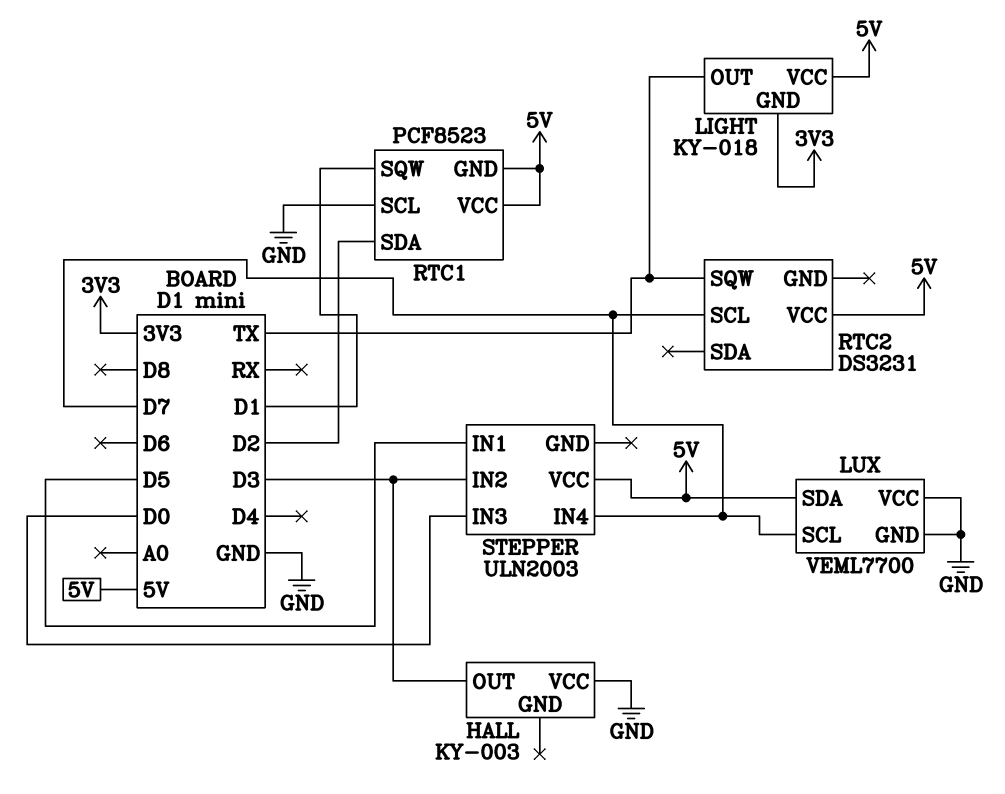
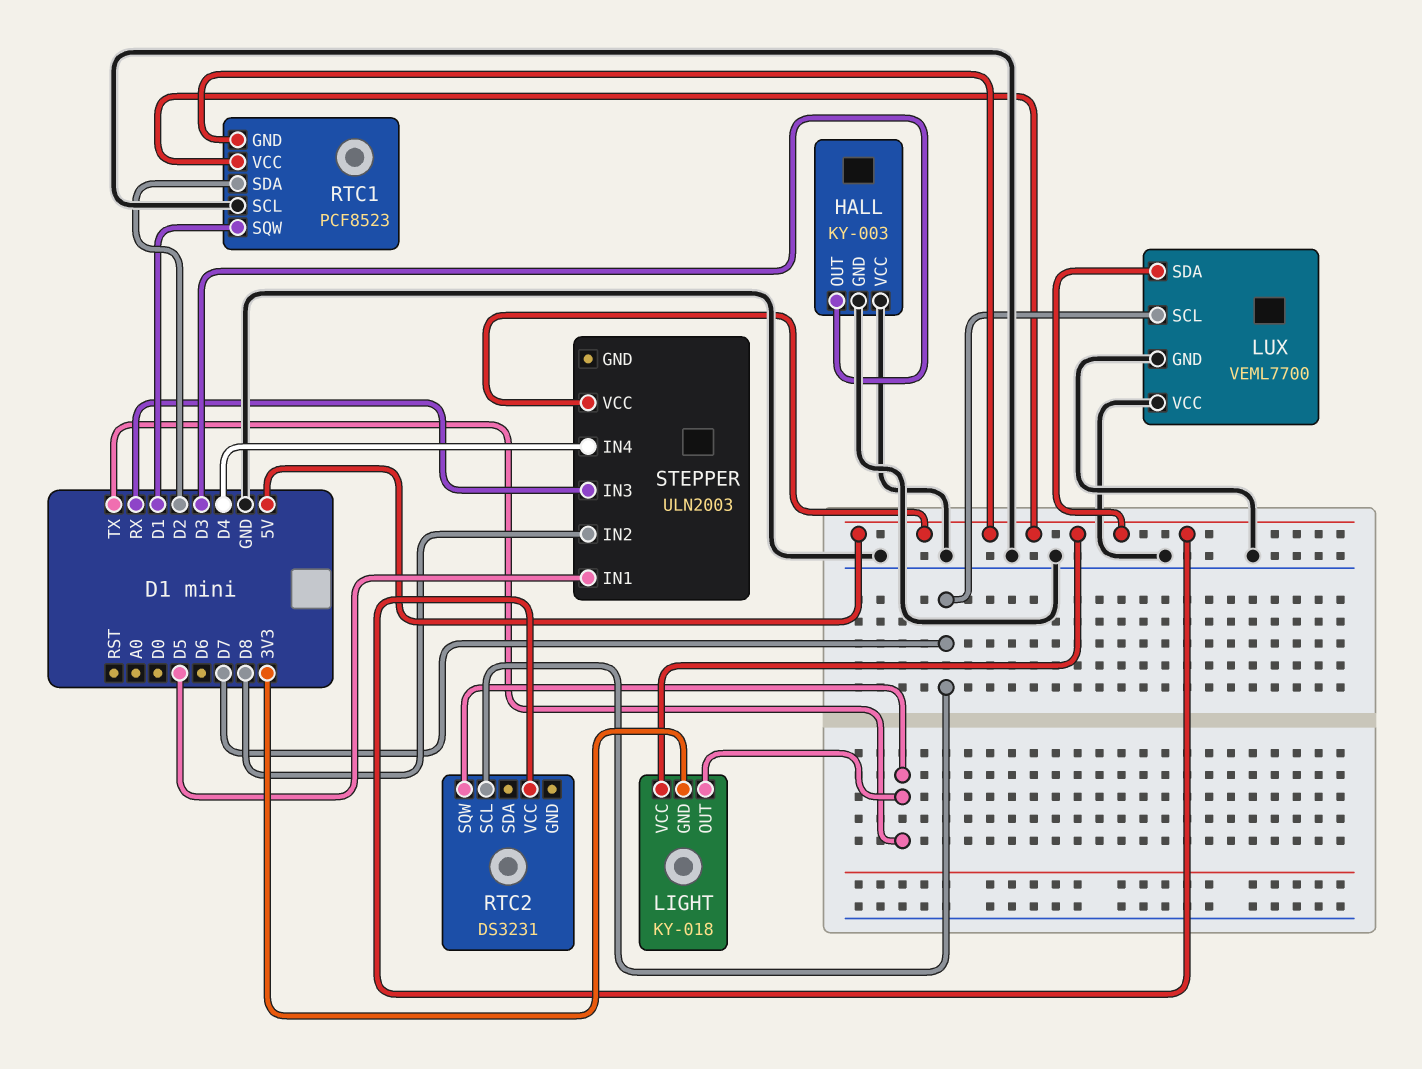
HALL pin GND: none -> GND
STEPPER pin IN2: D3 -> D8
STEPPER pin IN3: D0 -> RX
STEPPER pin IN4: D7 -> D4

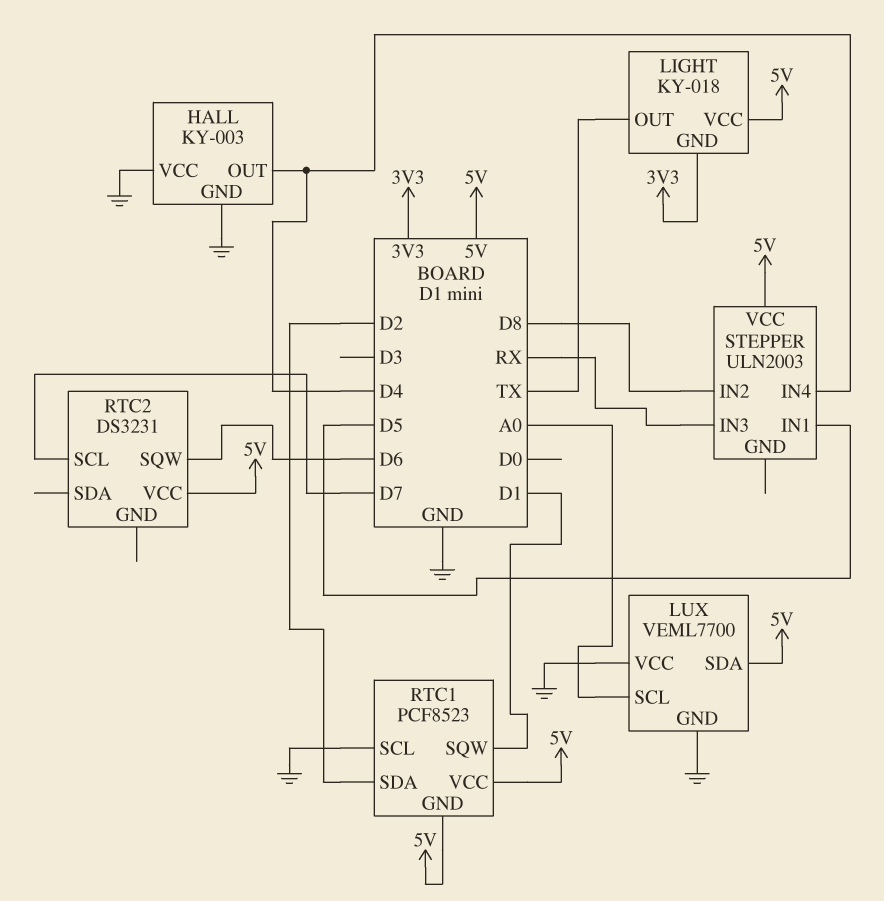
HALL pin OUT: D3 -> D4
LUX pin SCL: D7 -> A0
RTC2 pin SQW: TX -> D6

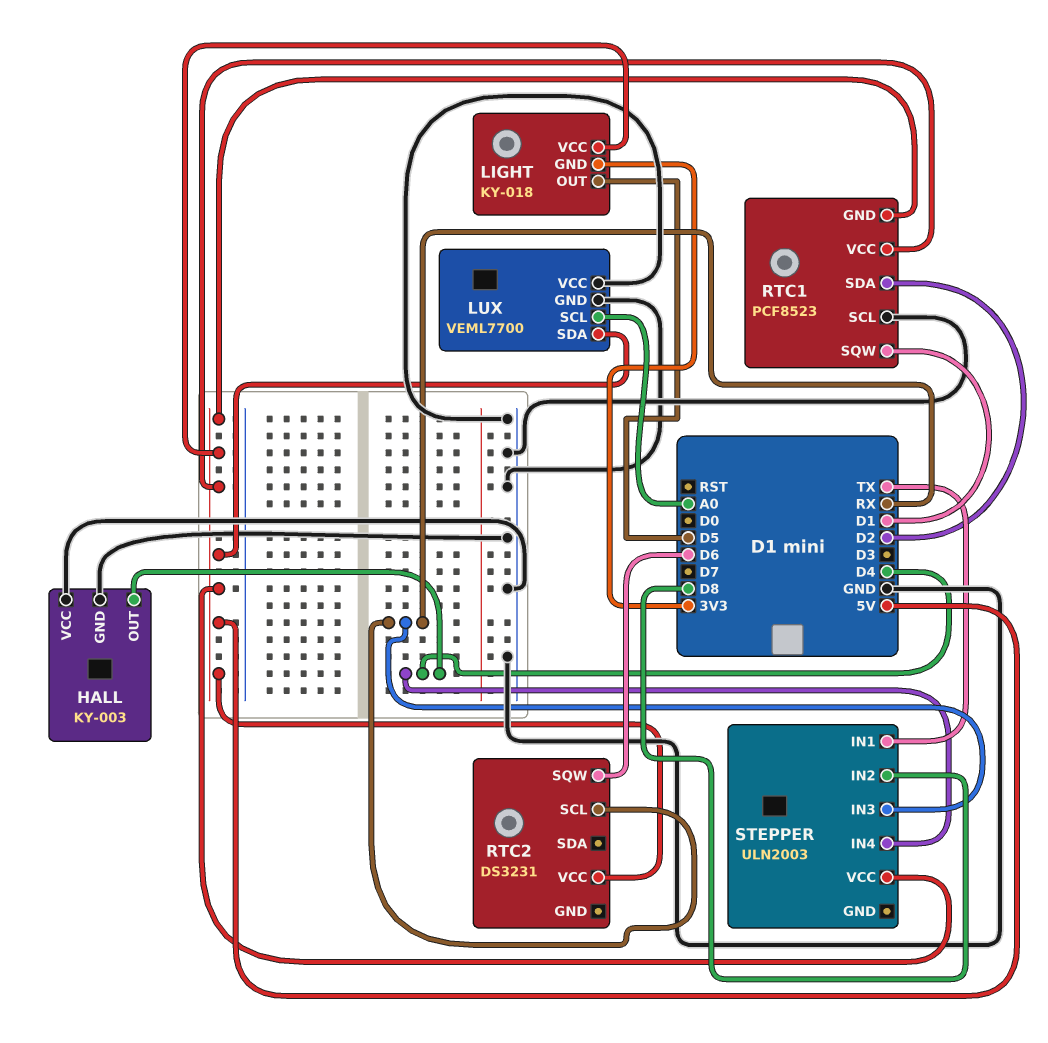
LIGHT pin OUT: TX -> D5
RTC2 pin SCL: D7 -> RX
STEPPER pin IN1: D5 -> TX

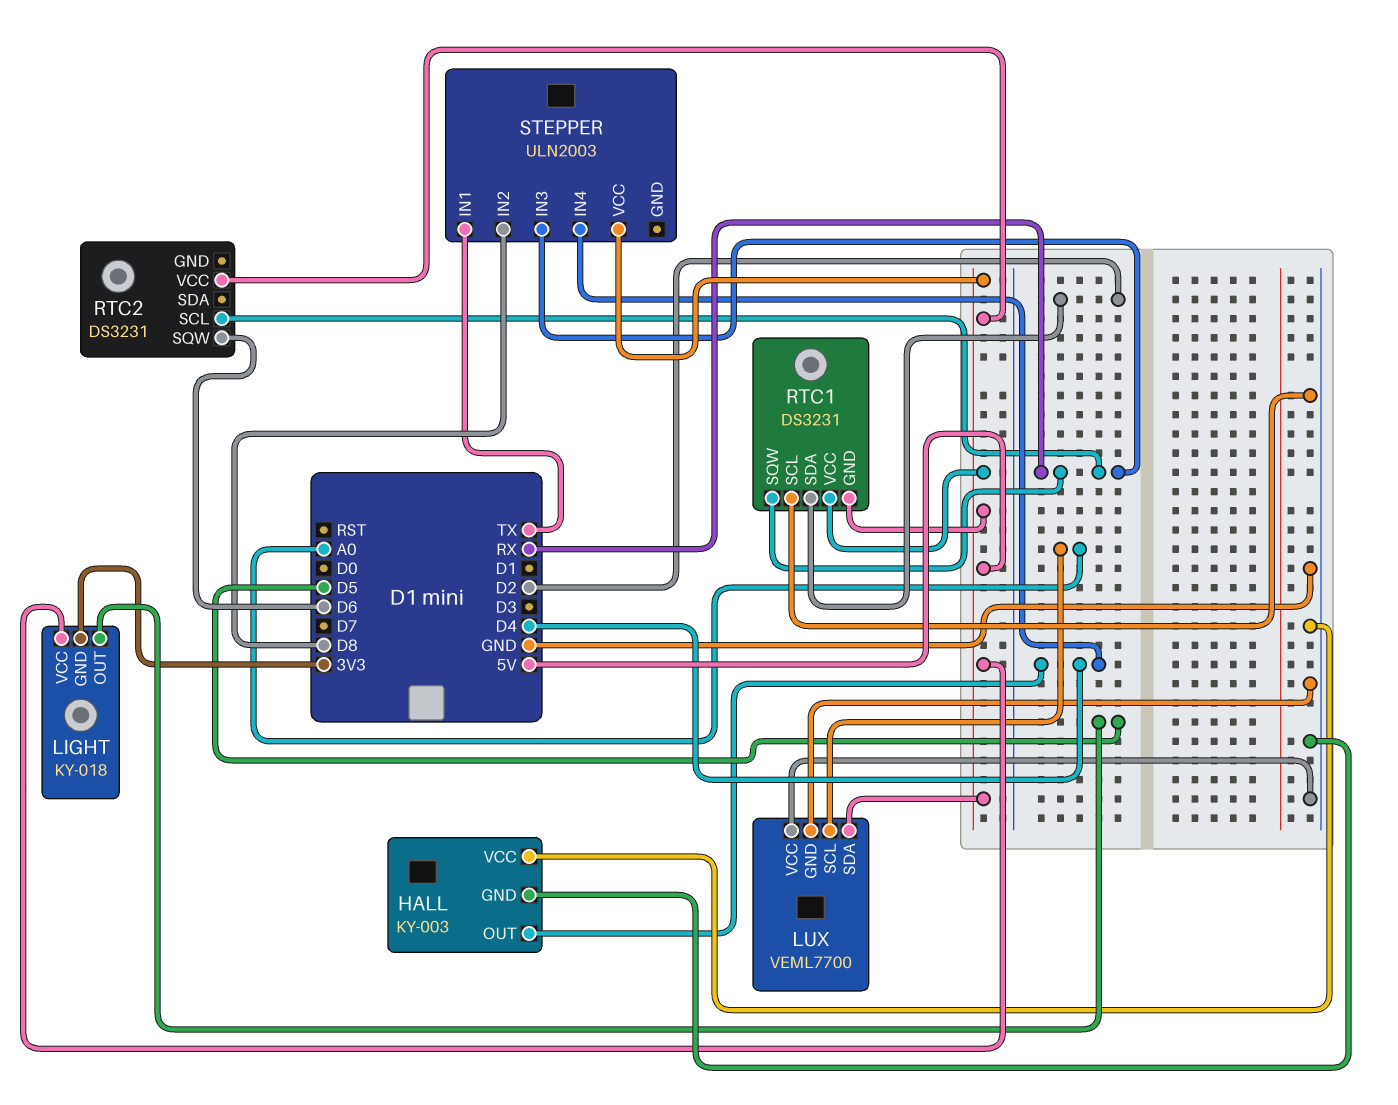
RTC1: PCF8523 -> DS3231
RTC1 pin SQW: D1 -> RX

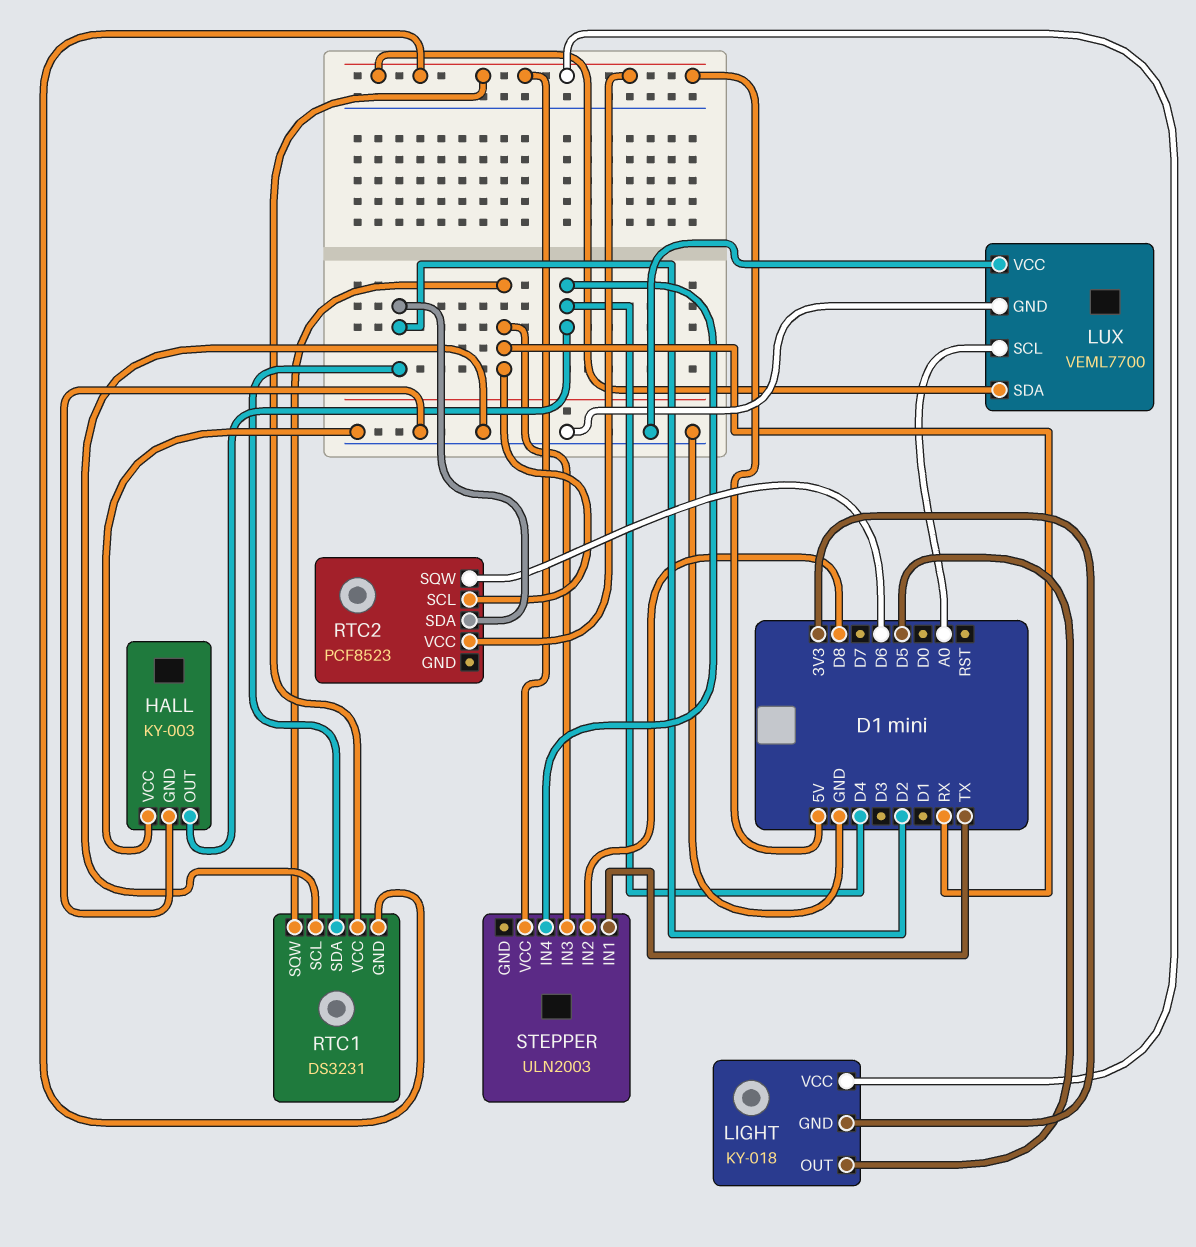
RTC2: DS3231 -> PCF8523
RTC2 pin SDA: none -> D2

